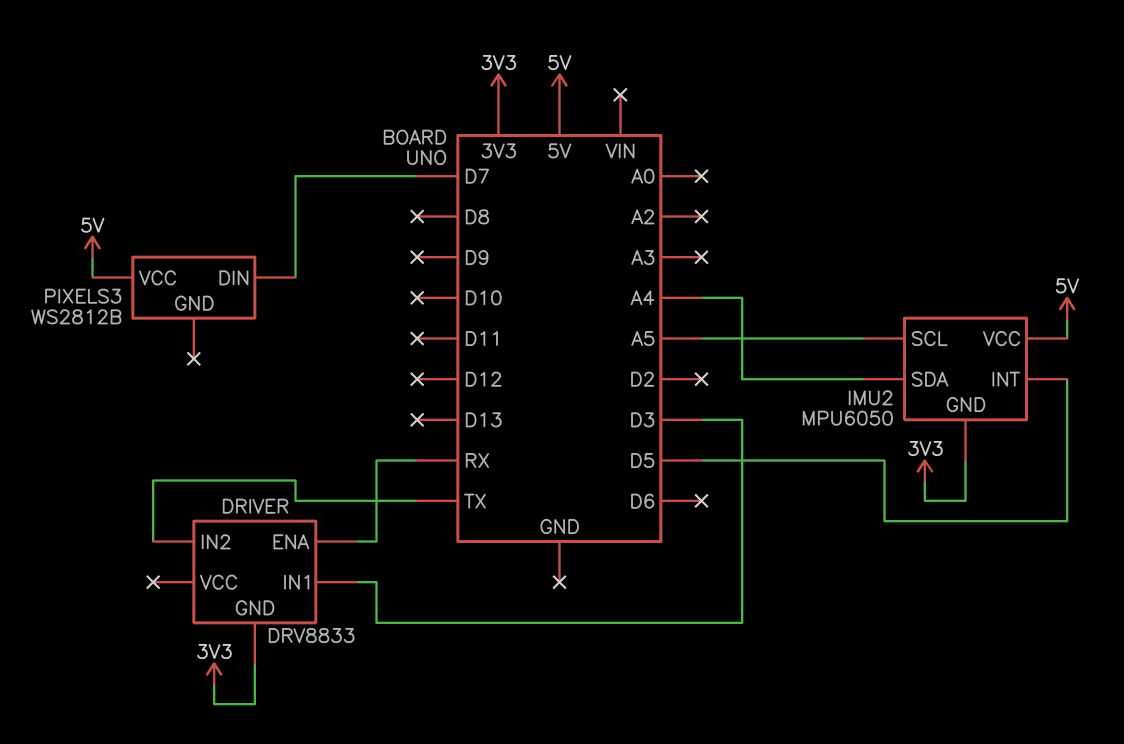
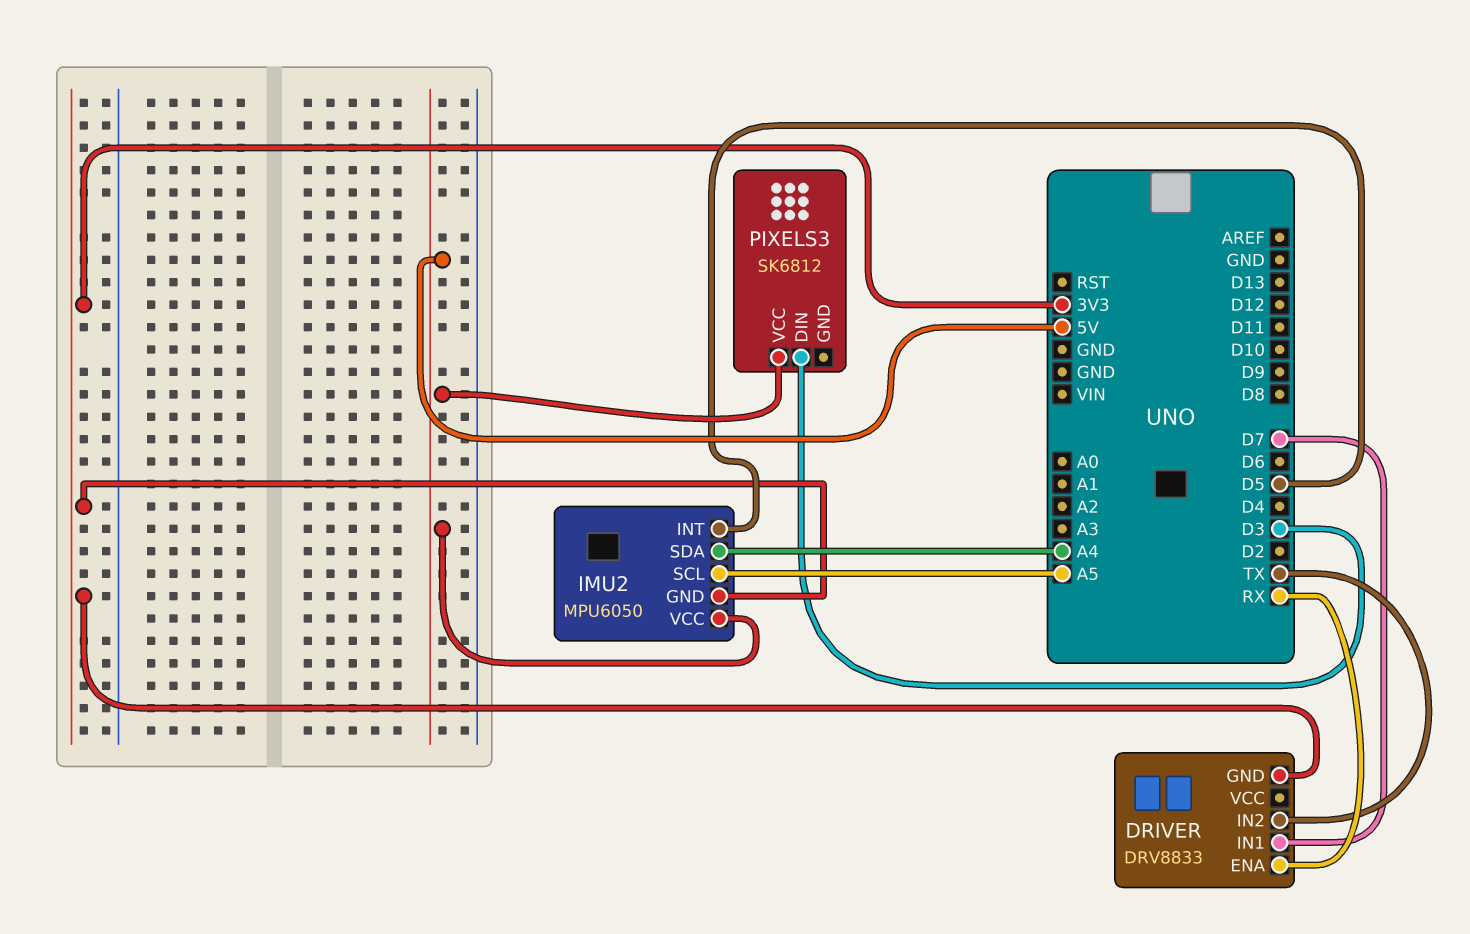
DRIVER pin IN1: D3 -> D7
PIXELS3: WS2812B -> SK6812
PIXELS3 pin DIN: D7 -> D3

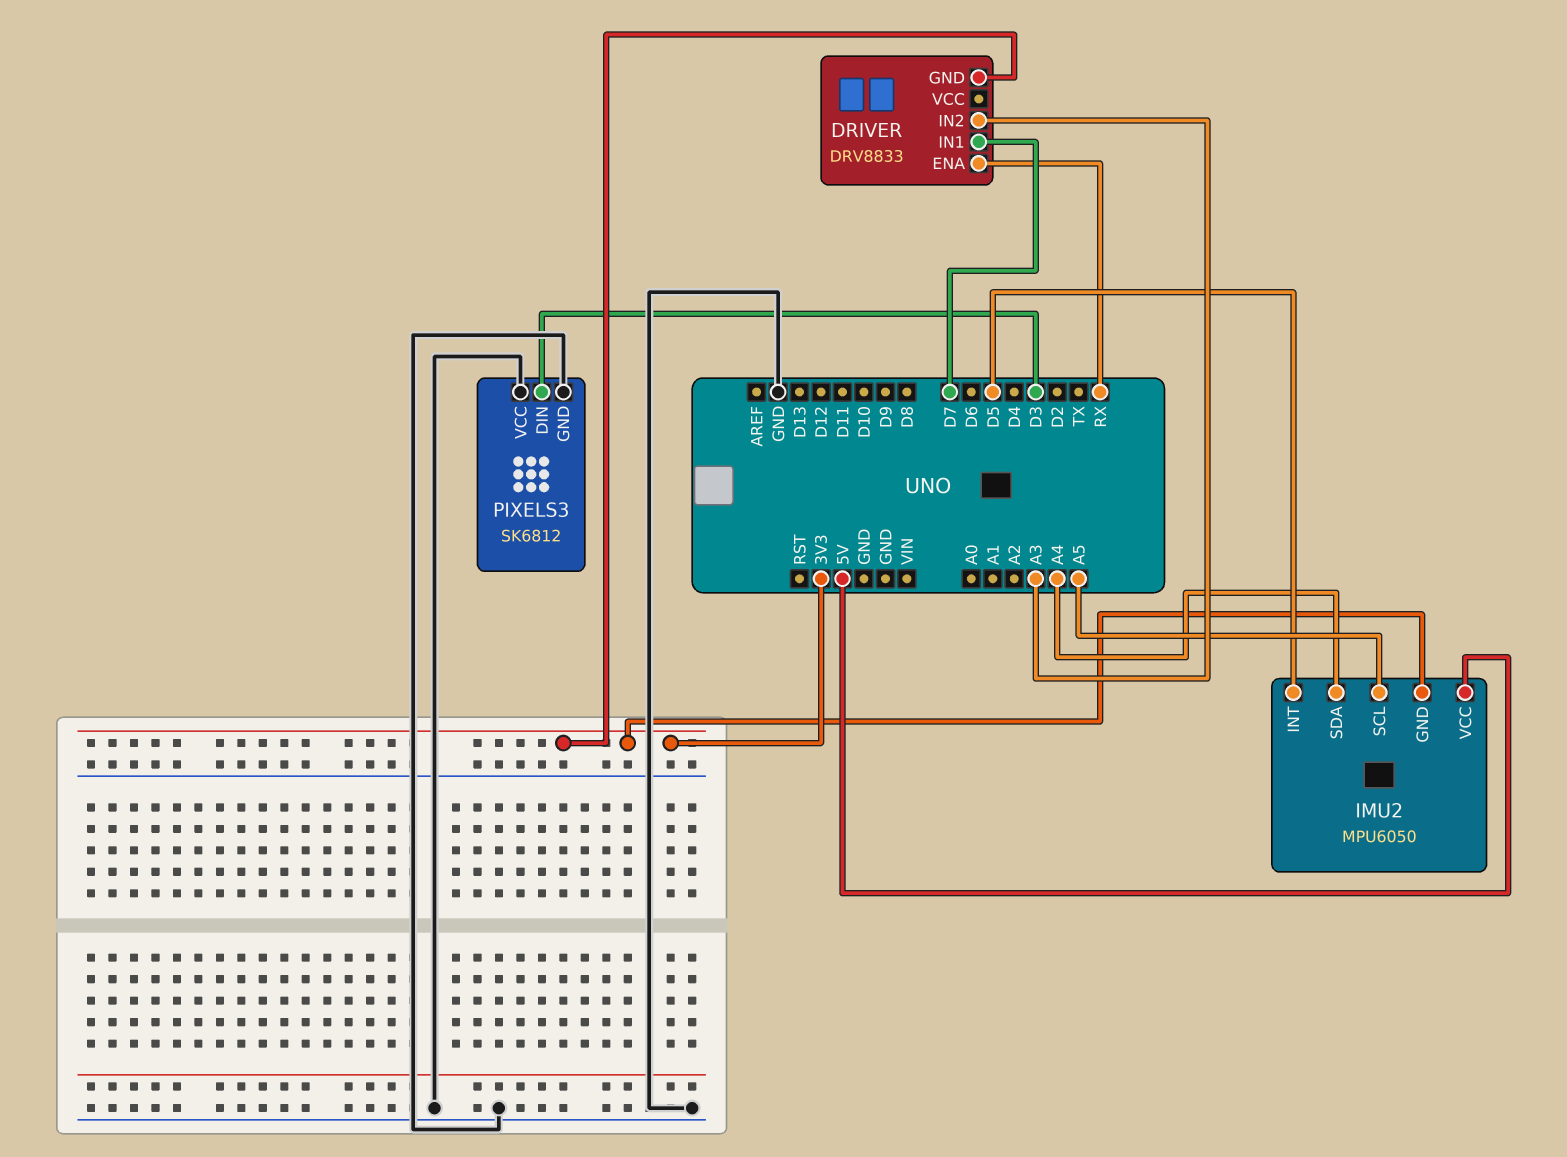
DRIVER pin IN2: TX -> A3
PIXELS3 pin GND: none -> GND
PIXELS3 pin VCC: 5V -> GND

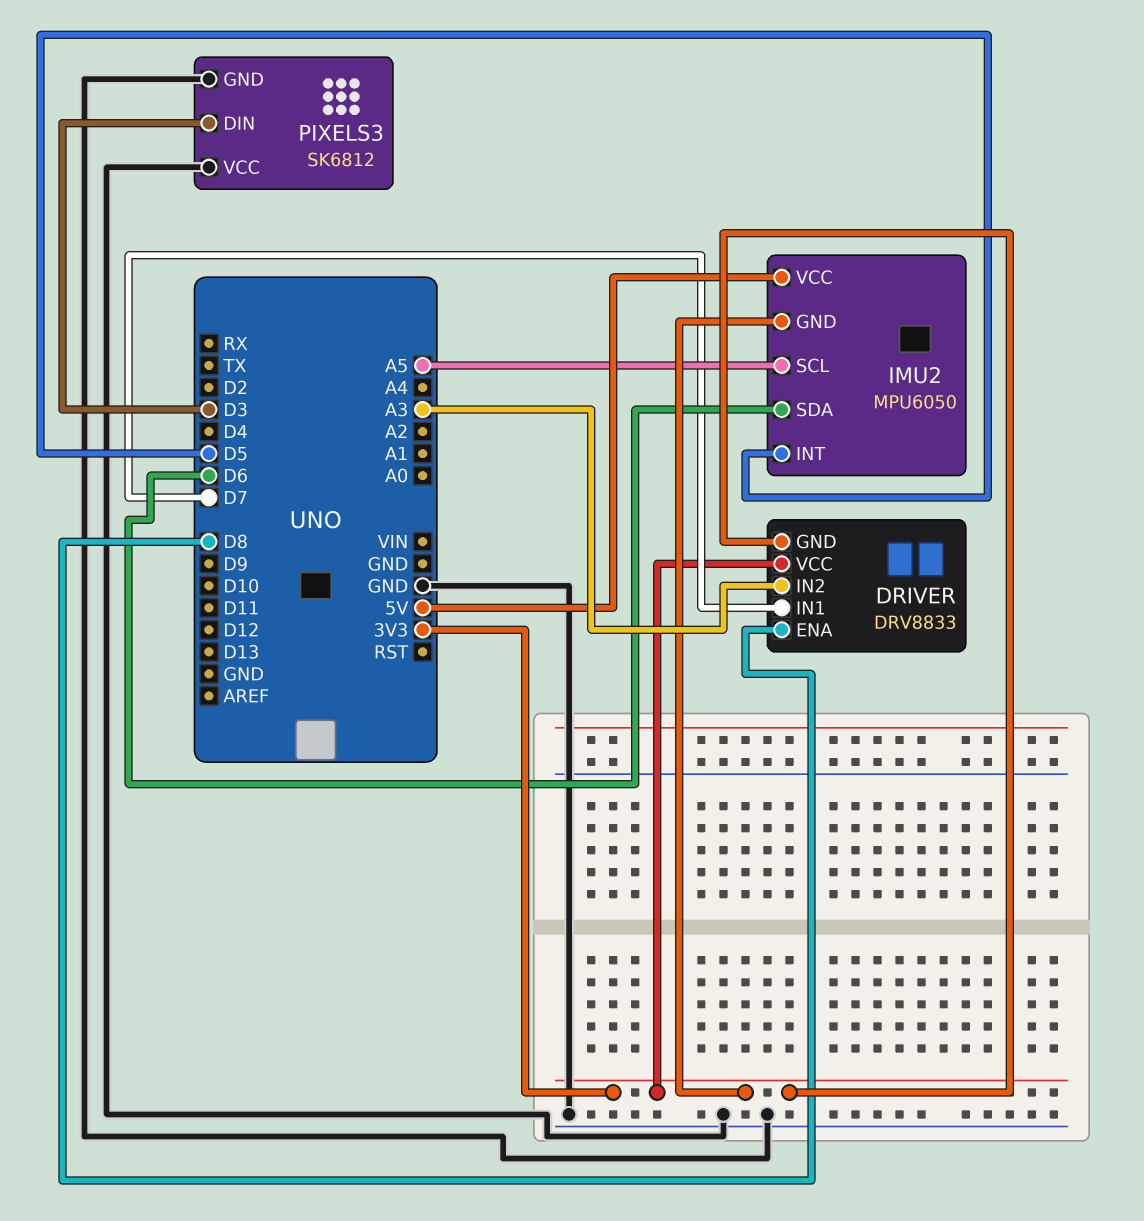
DRIVER pin ENA: RX -> D8
DRIVER pin VCC: none -> 3V3
IMU2 pin SDA: A4 -> D6

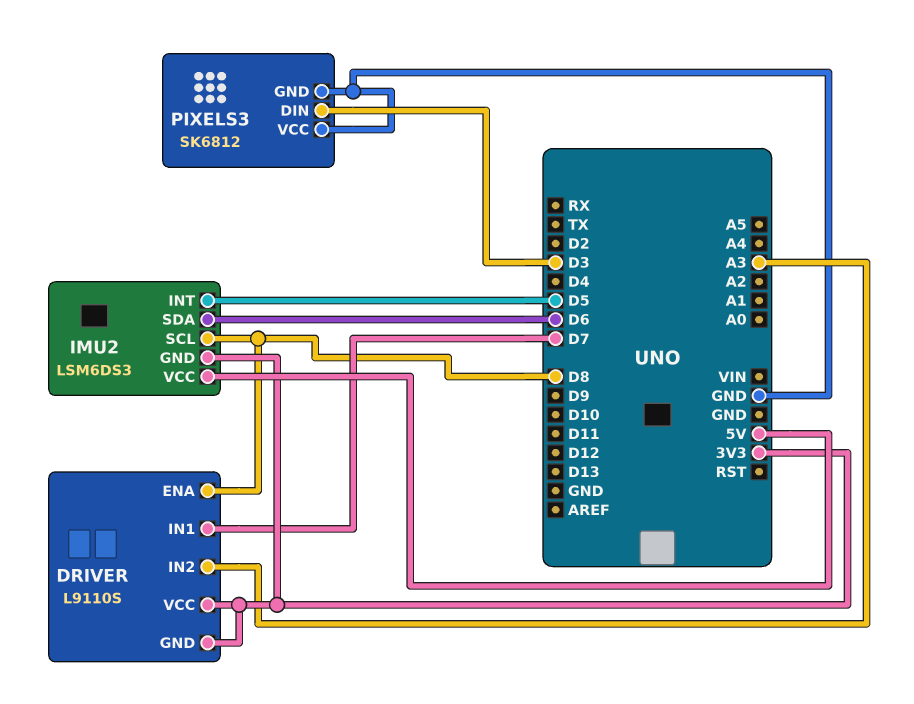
DRIVER: DRV8833 -> L9110S
IMU2: MPU6050 -> LSM6DS3
IMU2 pin SCL: A5 -> D8

